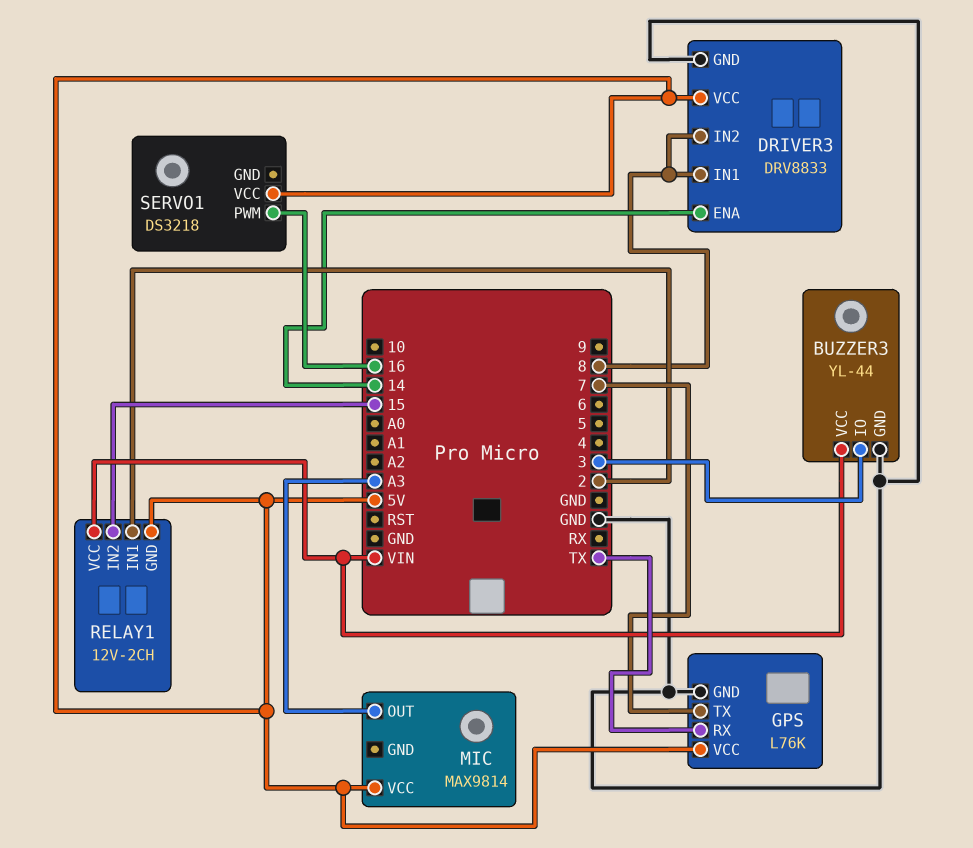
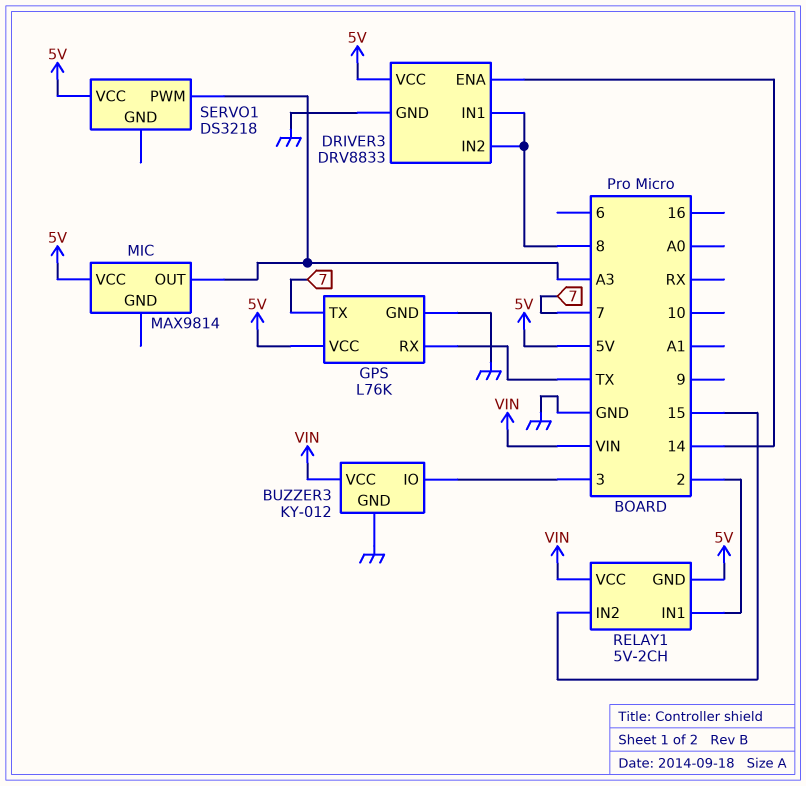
BUZZER3: YL-44 -> KY-012
RELAY1: 12V-2CH -> 5V-2CH
SERVO1 pin PWM: 16 -> A3

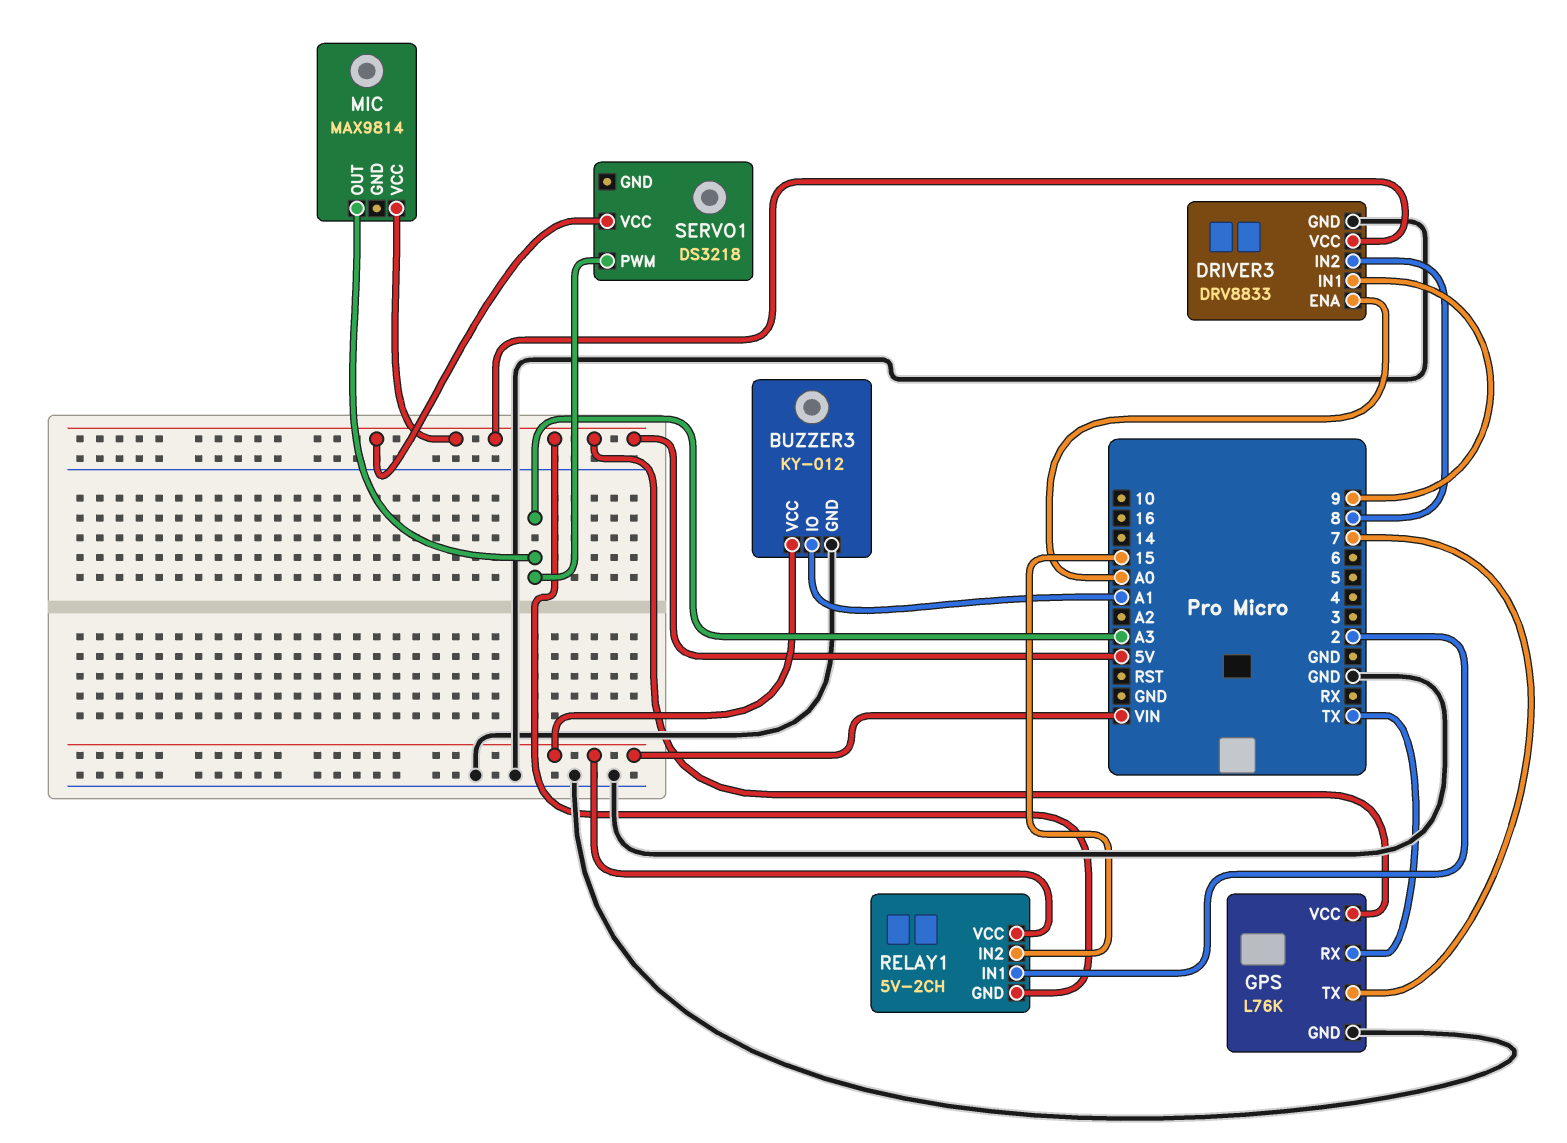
BUZZER3 pin IO: 3 -> A1
DRIVER3 pin ENA: 14 -> A0
DRIVER3 pin IN1: 8 -> 9

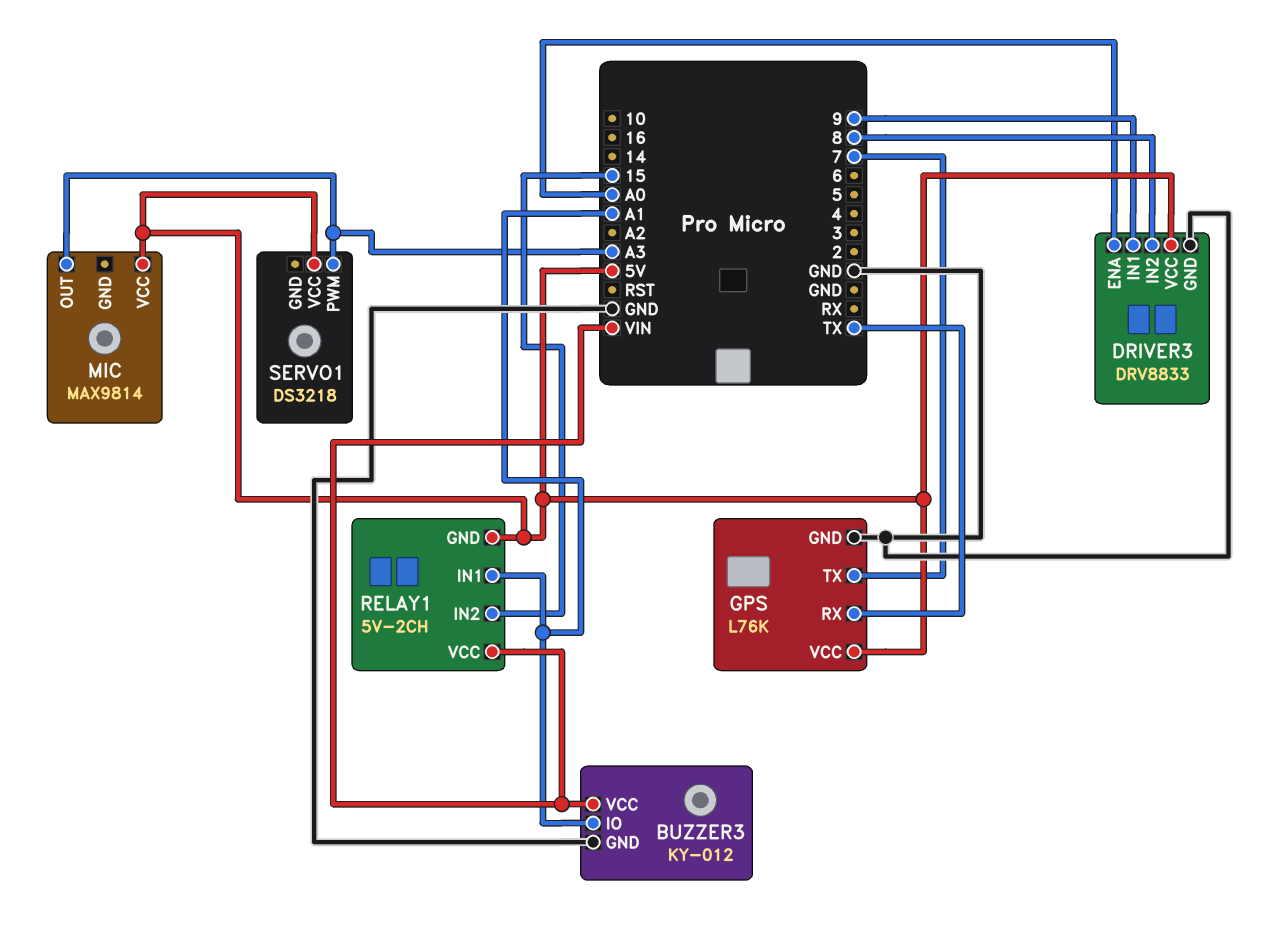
RELAY1 pin IN1: 2 -> A1

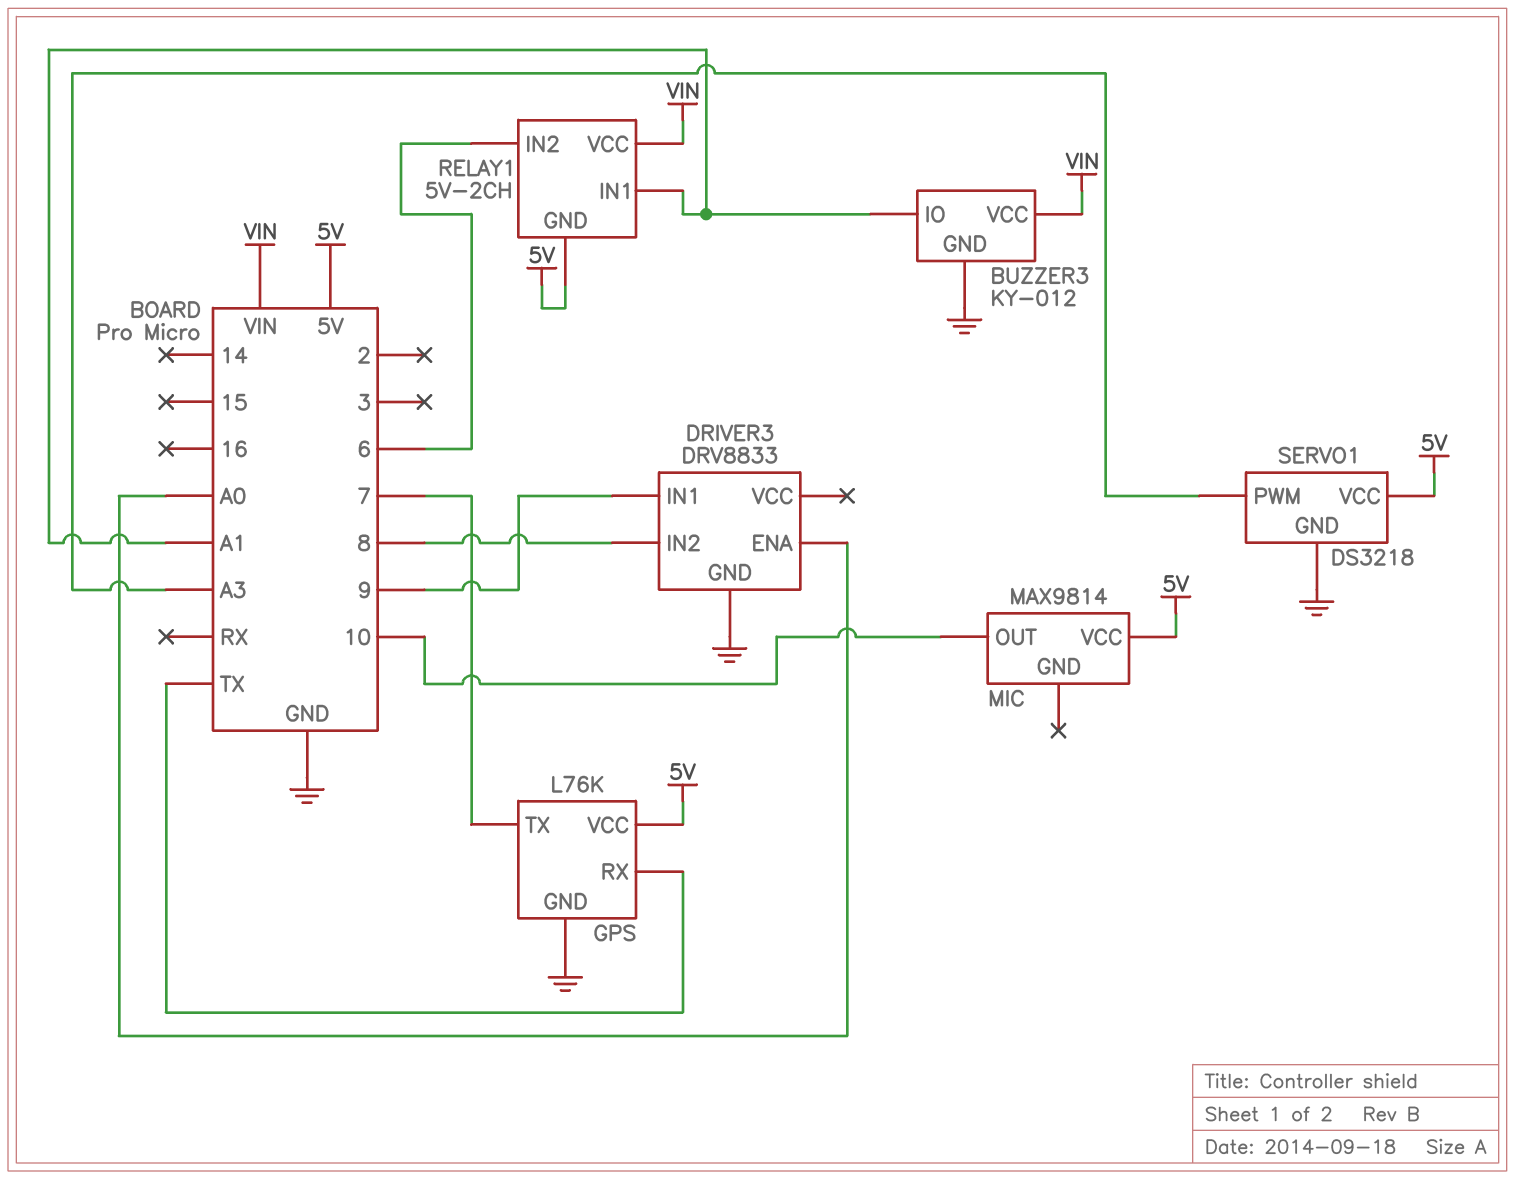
DRIVER3 pin VCC: 5V -> none
MIC pin OUT: A3 -> 10
RELAY1 pin IN2: 15 -> 6
SERVO1 pin GND: none -> GND

